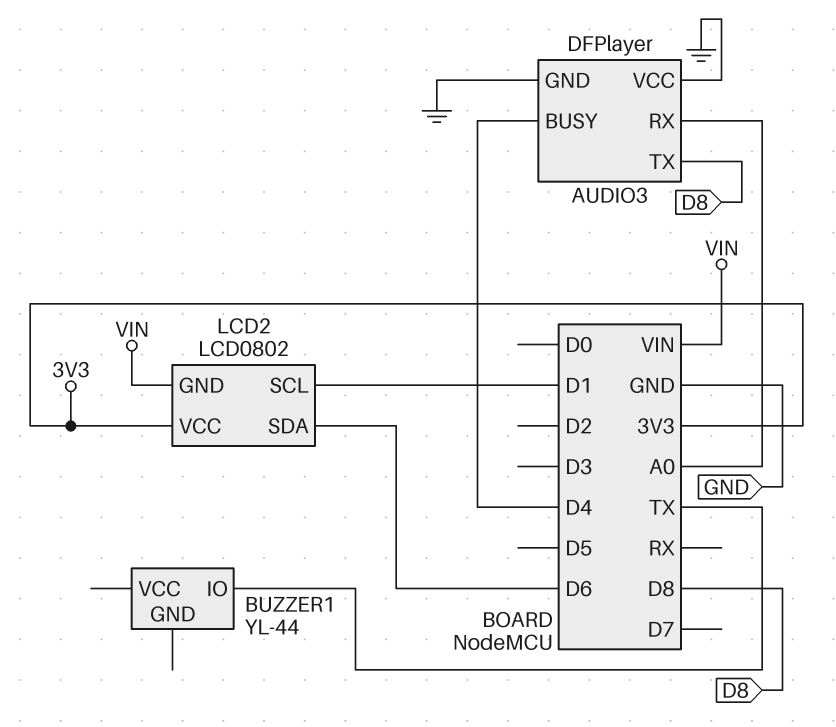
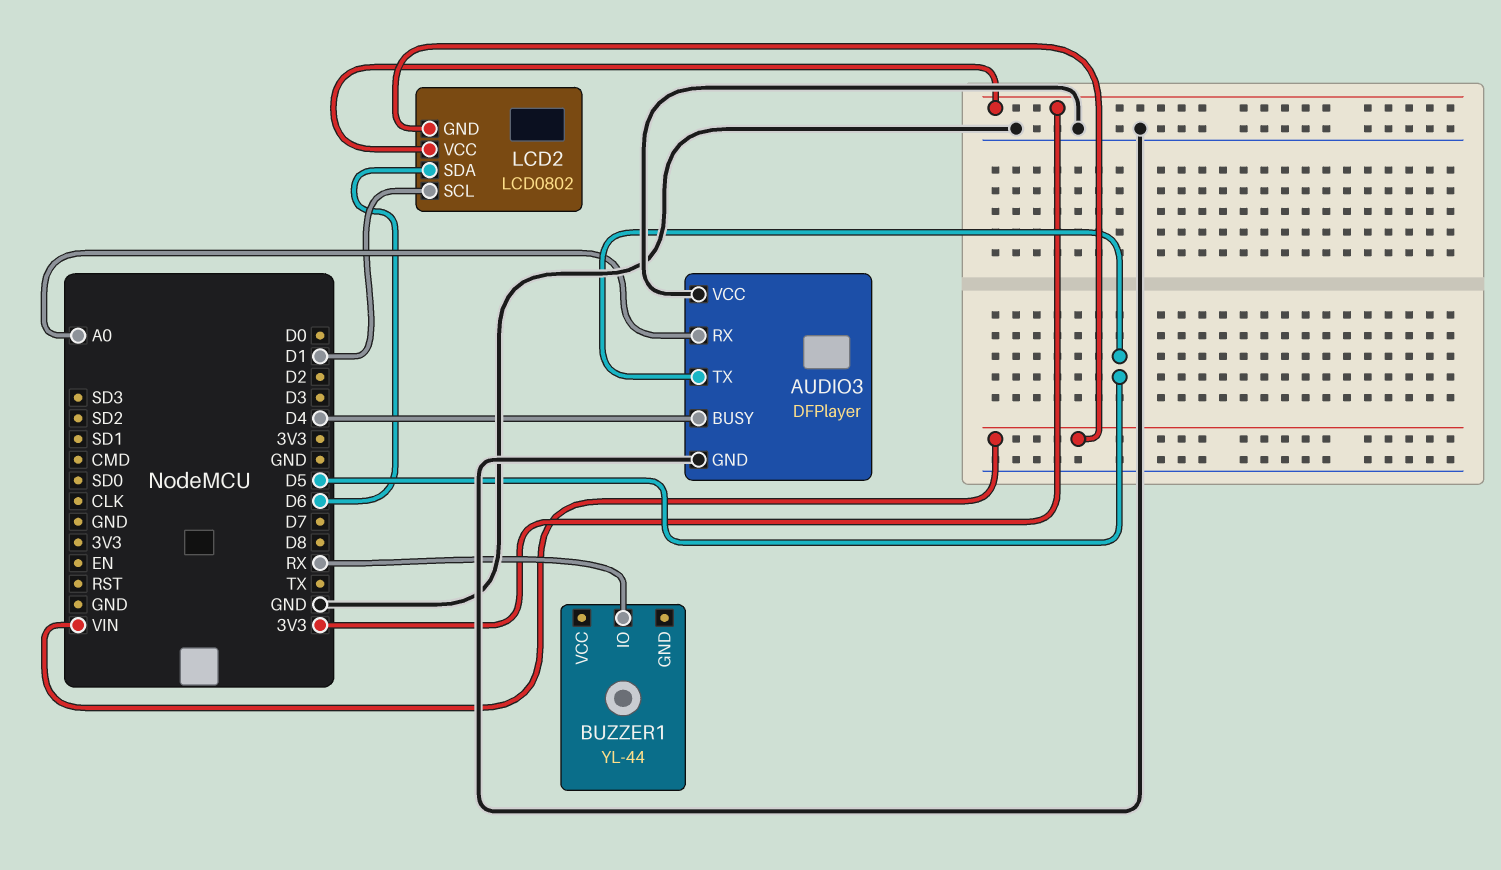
AUDIO3 pin TX: D8 -> D5
BUZZER1 pin IO: TX -> RX

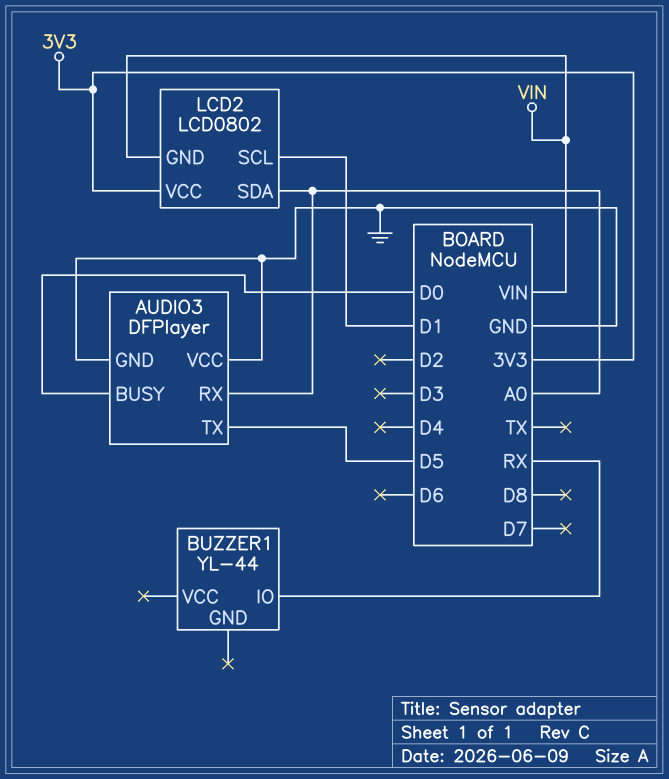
AUDIO3 pin BUSY: D4 -> D0
LCD2 pin SDA: D6 -> A0

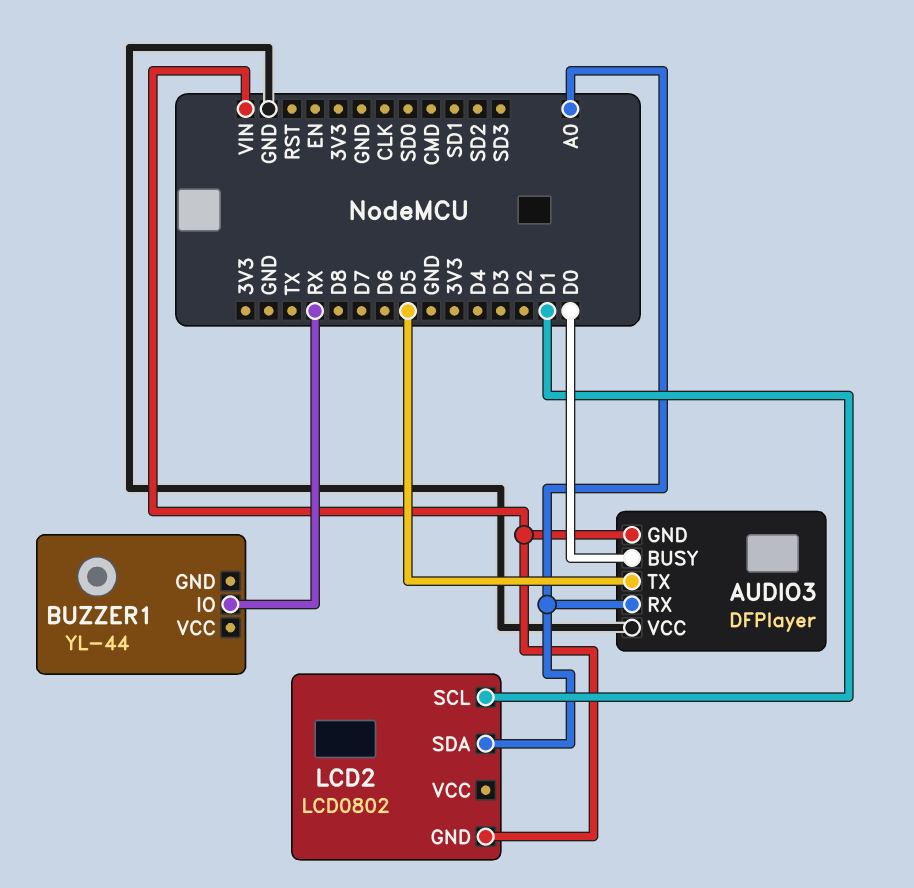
AUDIO3 pin GND: GND -> VIN
LCD2 pin VCC: 3V3 -> none

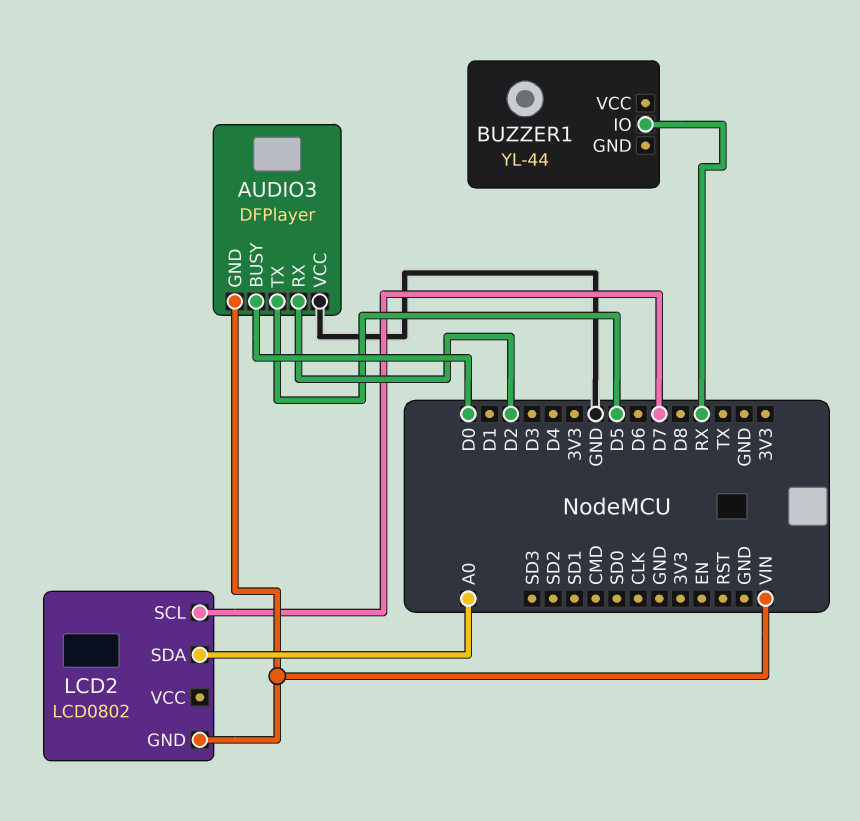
AUDIO3 pin RX: A0 -> D2
LCD2 pin SCL: D1 -> D7

